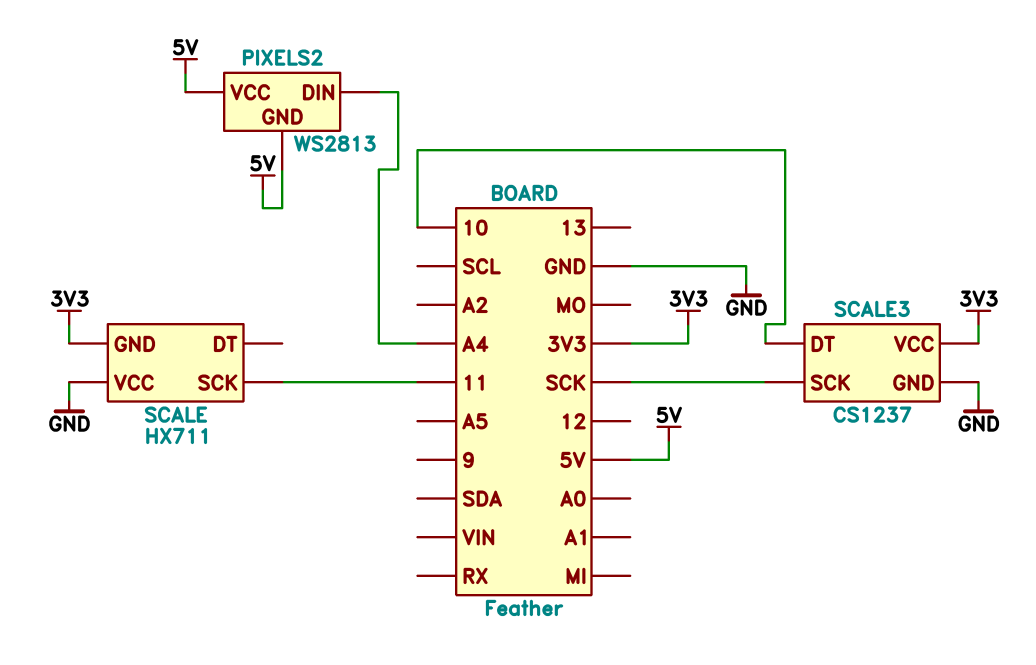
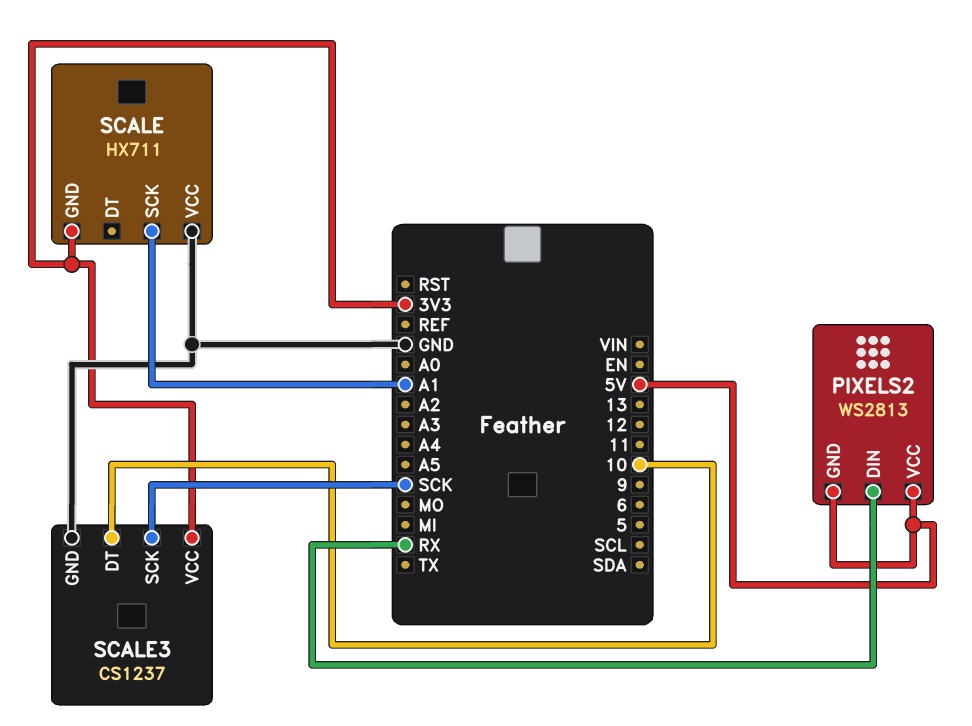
PIXELS2 pin DIN: A4 -> RX
SCALE pin SCK: 11 -> A1

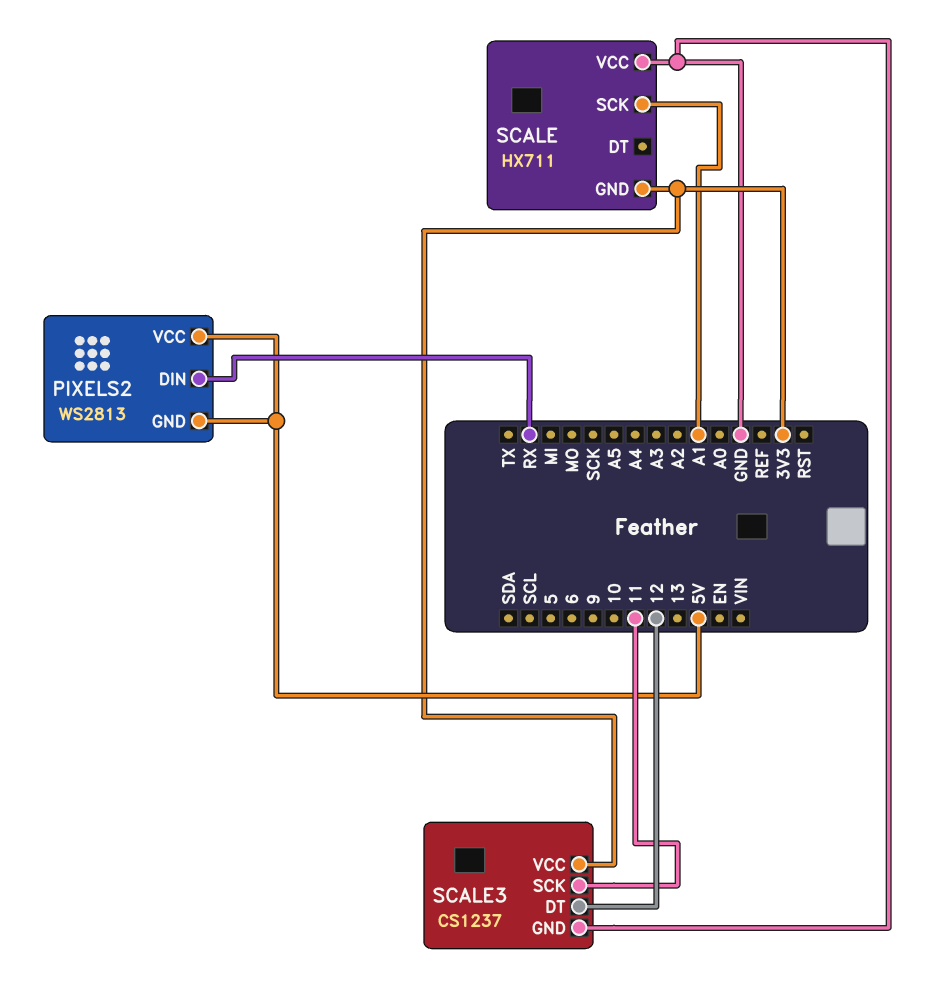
SCALE3 pin DT: 10 -> 12
SCALE3 pin SCK: SCK -> 11

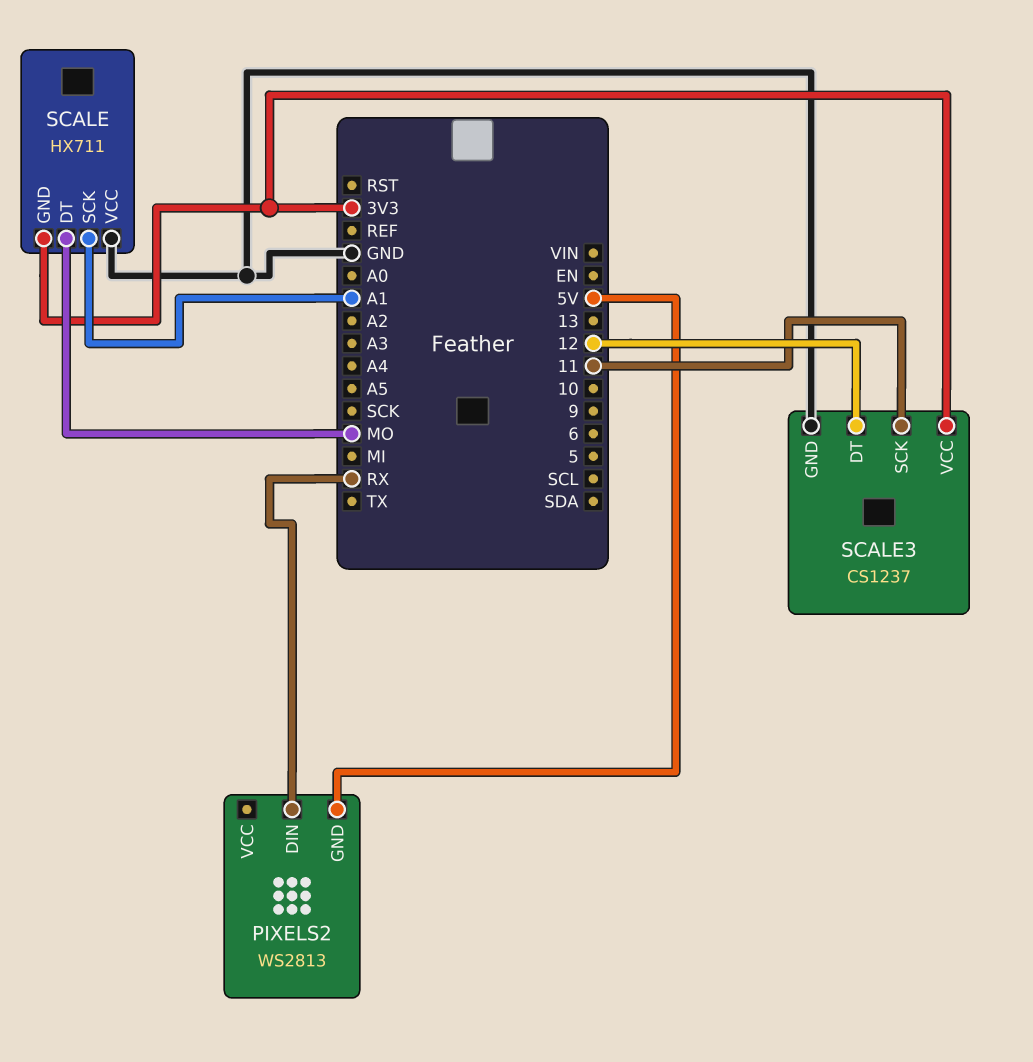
PIXELS2 pin VCC: 5V -> none
SCALE pin DT: none -> MO

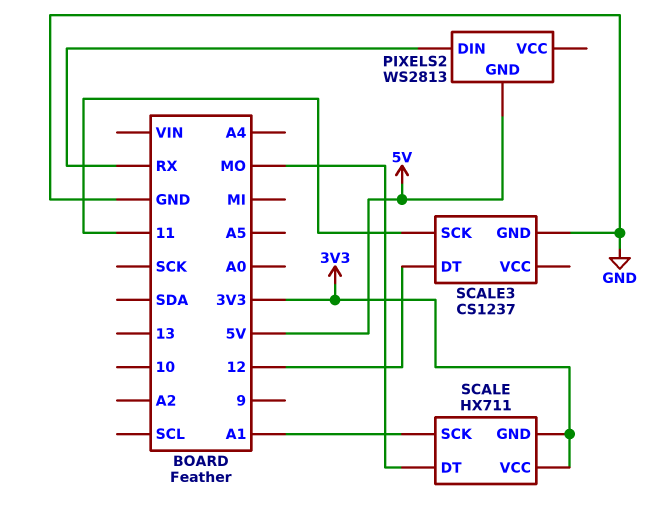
SCALE pin VCC: GND -> 3V3
SCALE3 pin VCC: 3V3 -> none

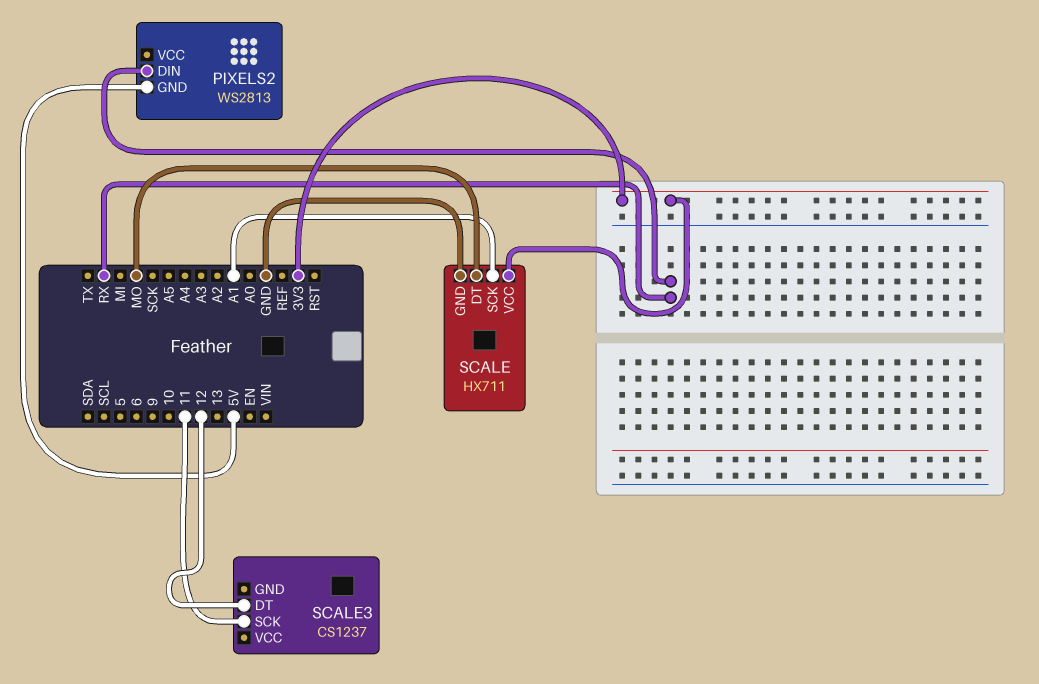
SCALE pin GND: 3V3 -> GND
SCALE3 pin GND: GND -> none

